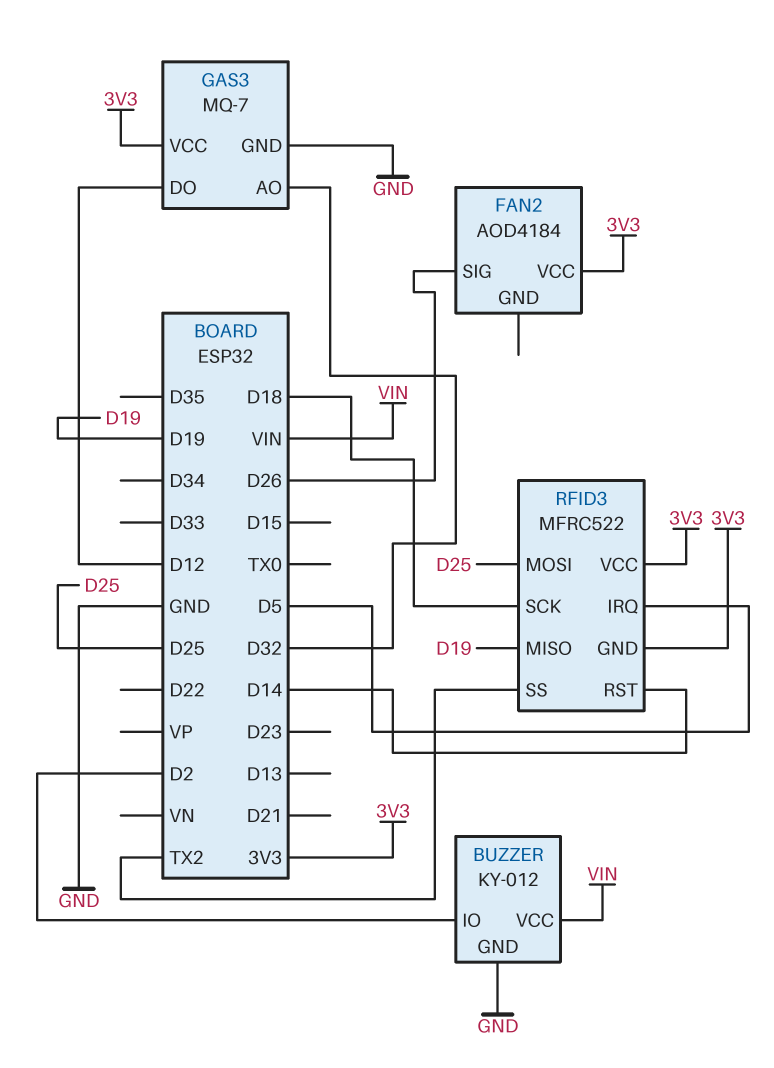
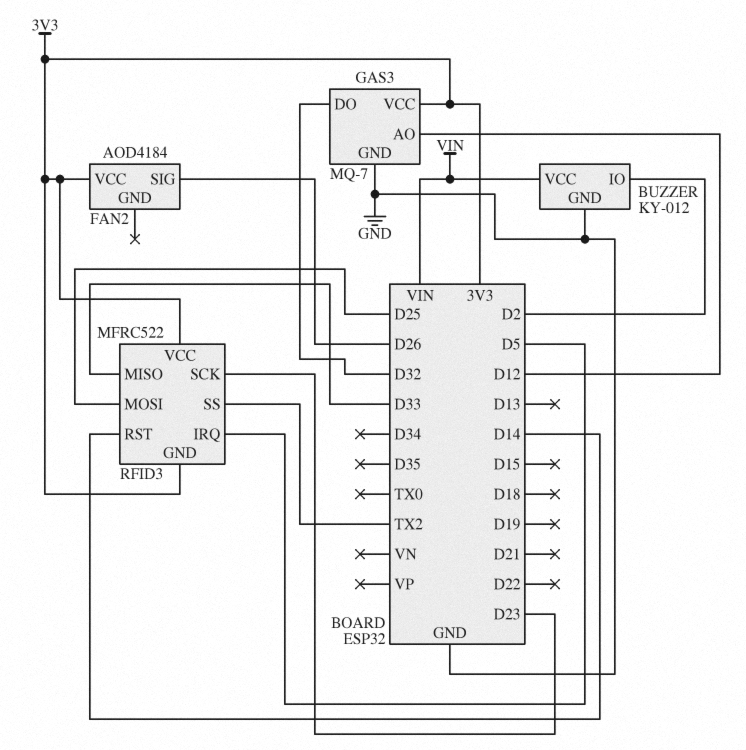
GAS3 pin AO: D32 -> D12
GAS3 pin DO: D12 -> D32
RFID3 pin MISO: D19 -> D33
RFID3 pin SCK: D18 -> D23

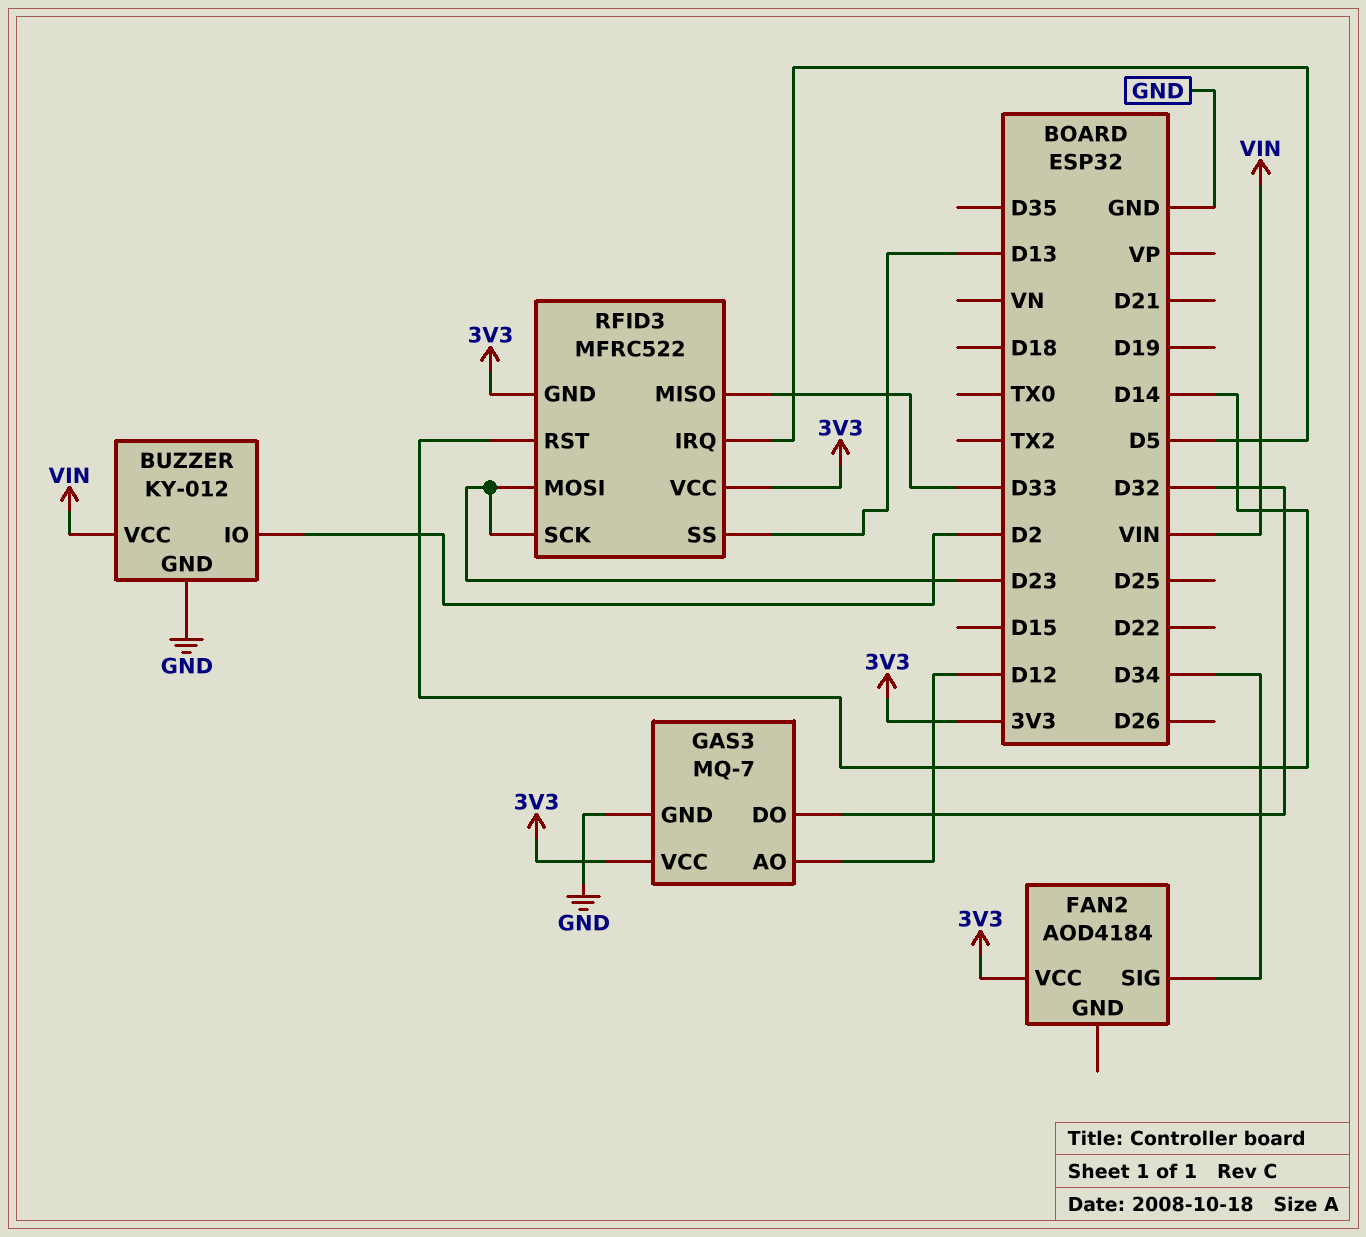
FAN2 pin SIG: D26 -> D34
RFID3 pin MOSI: D25 -> D23
RFID3 pin SS: TX2 -> D13

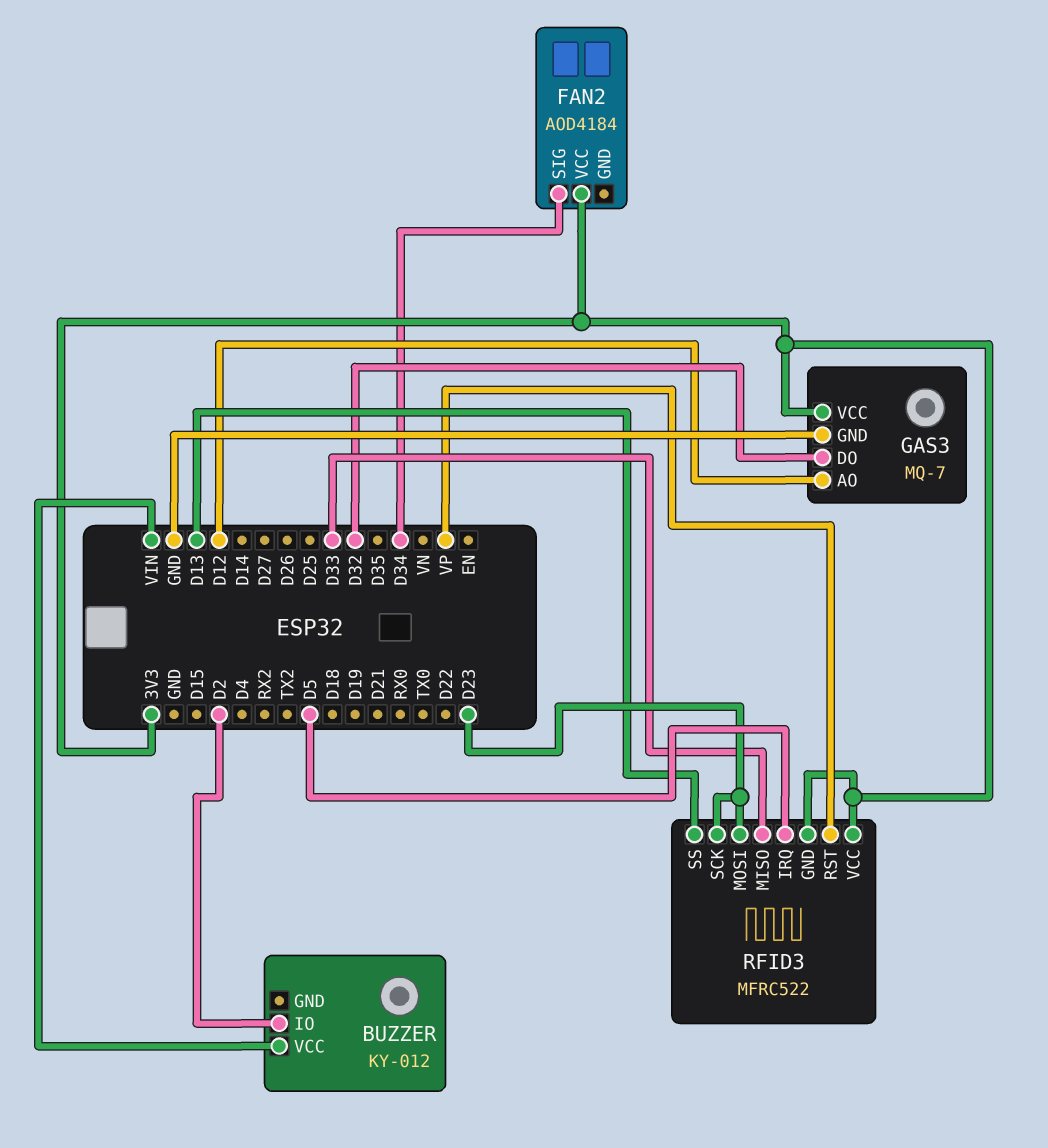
BUZZER pin GND: GND -> none
RFID3 pin RST: D14 -> VP

